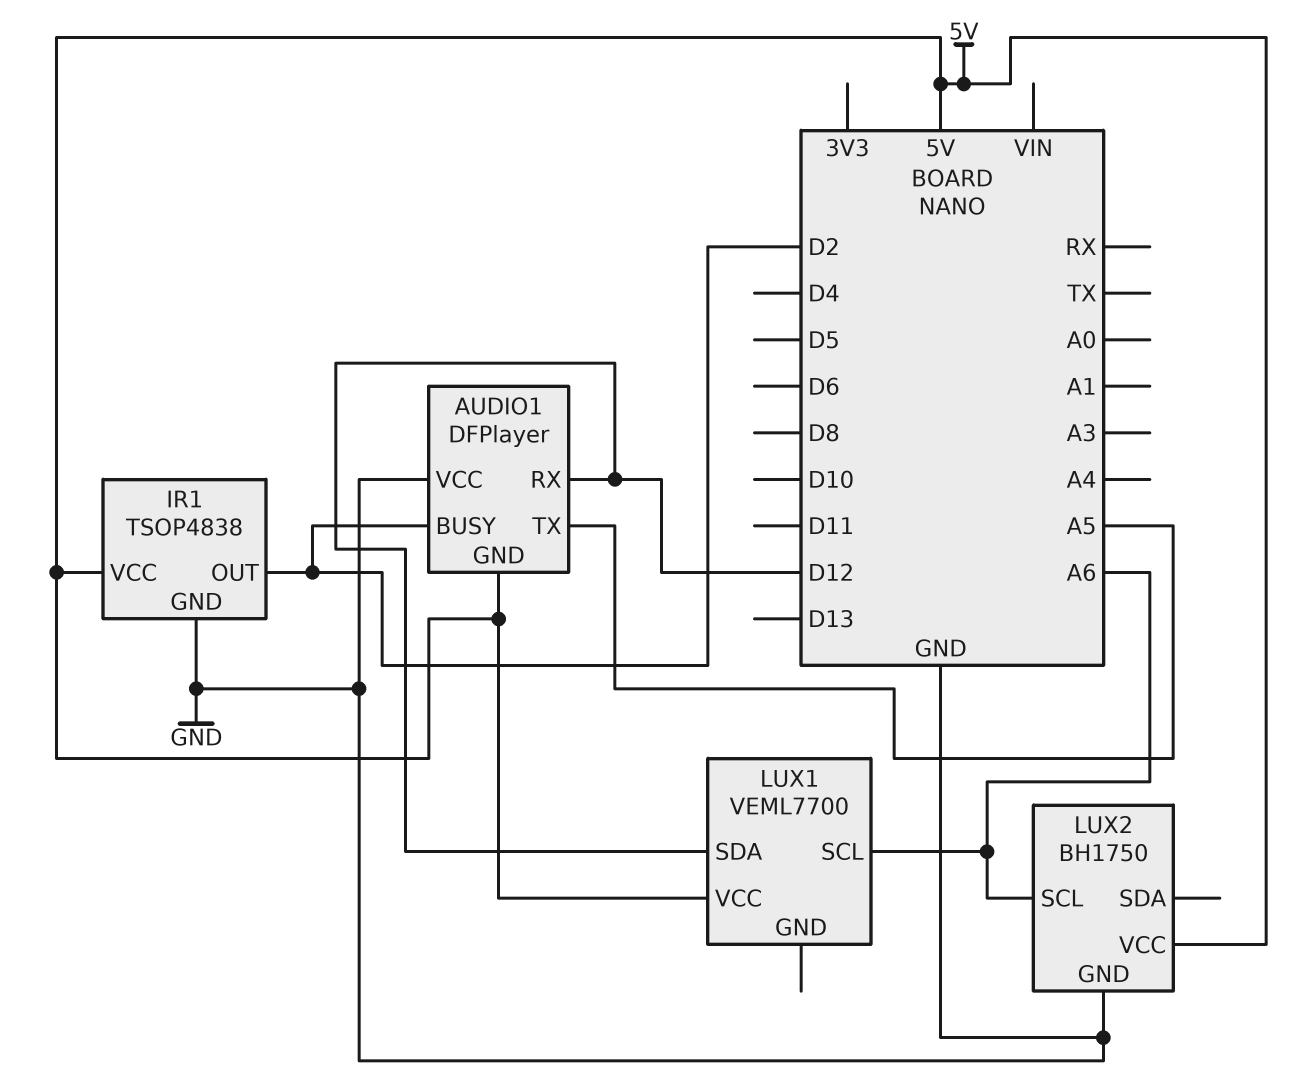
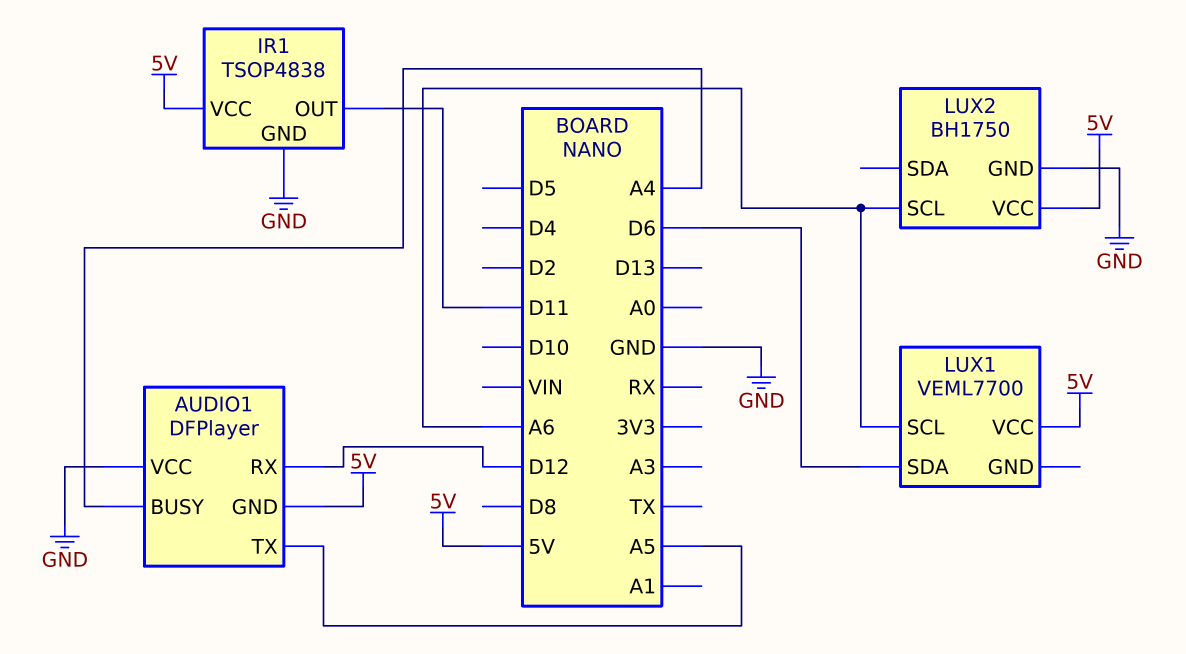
AUDIO1 pin BUSY: D2 -> A4
IR1 pin OUT: D2 -> D11
LUX1 pin SDA: D12 -> D6

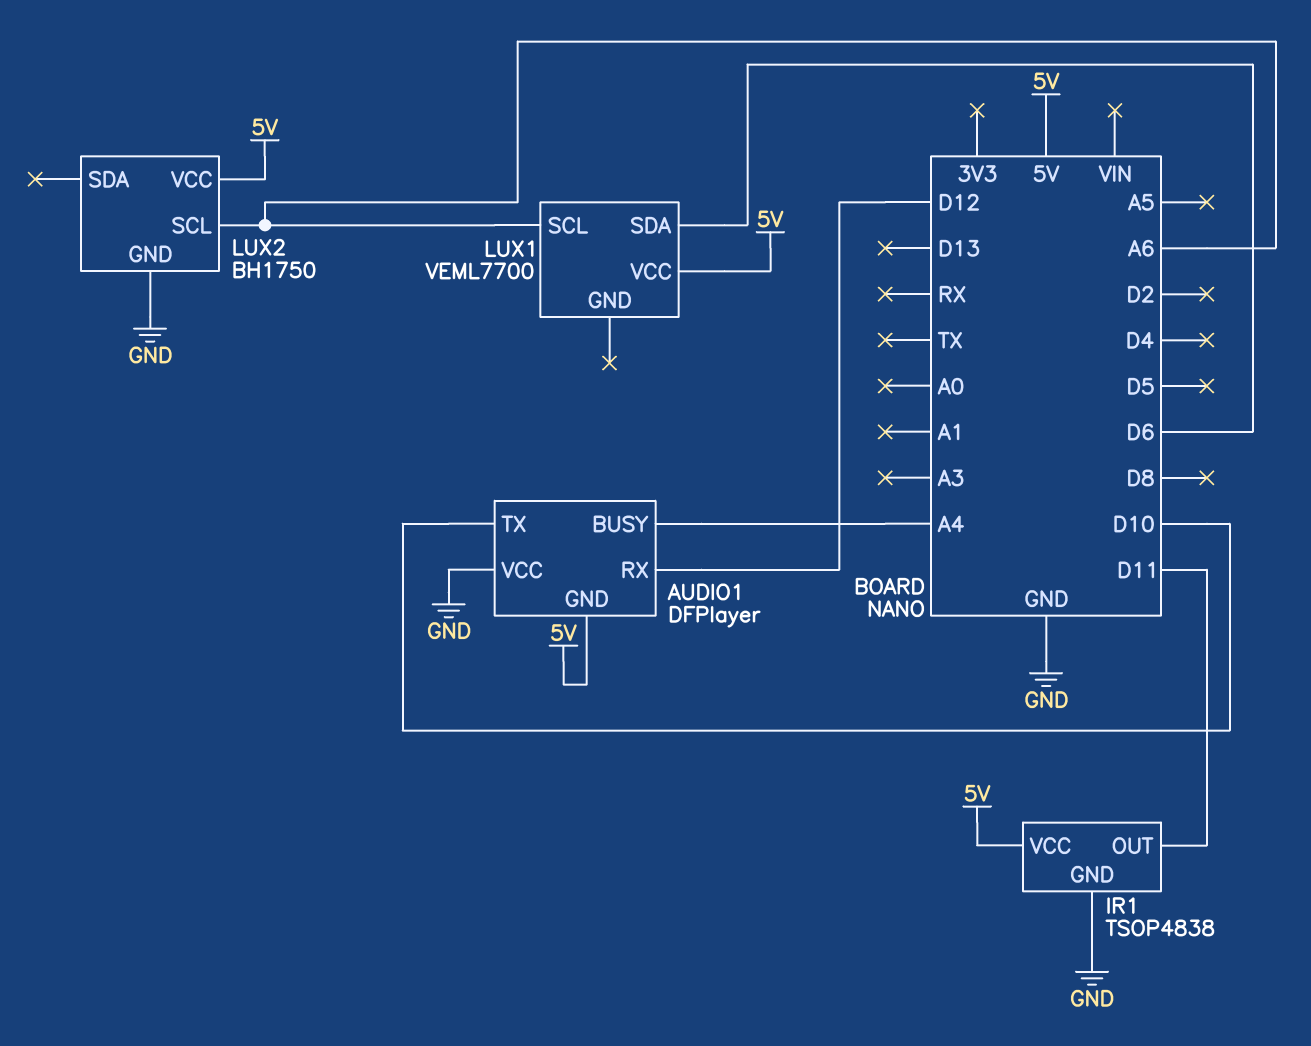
AUDIO1 pin TX: A5 -> D10

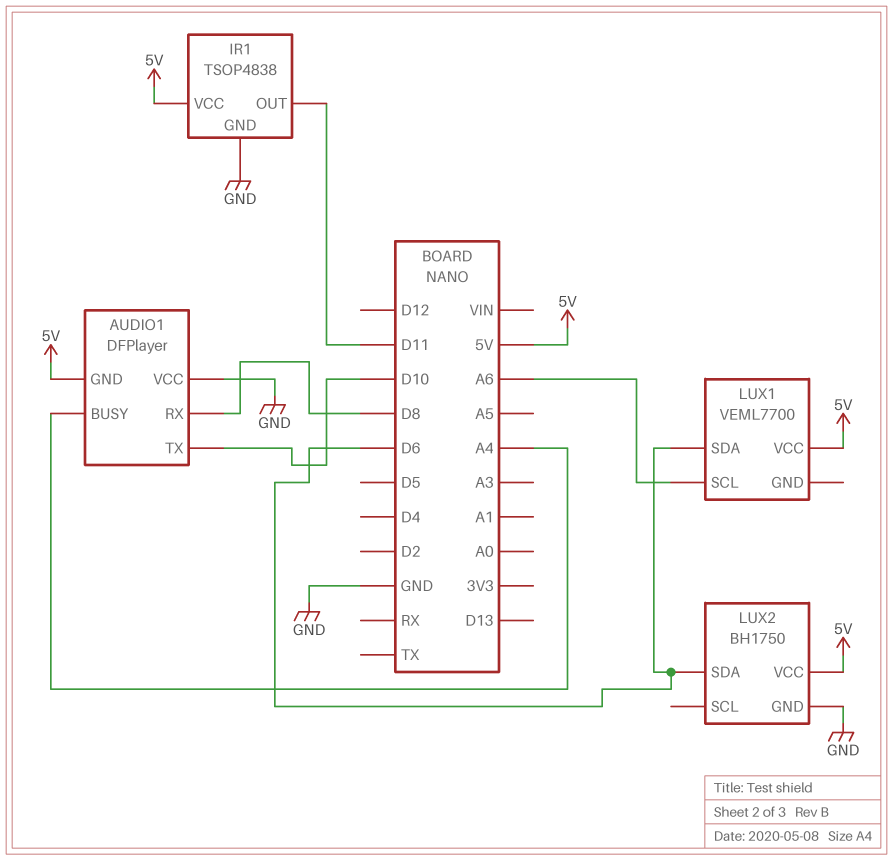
AUDIO1 pin RX: D12 -> D8
LUX2 pin SCL: A6 -> none
LUX2 pin SDA: none -> D6

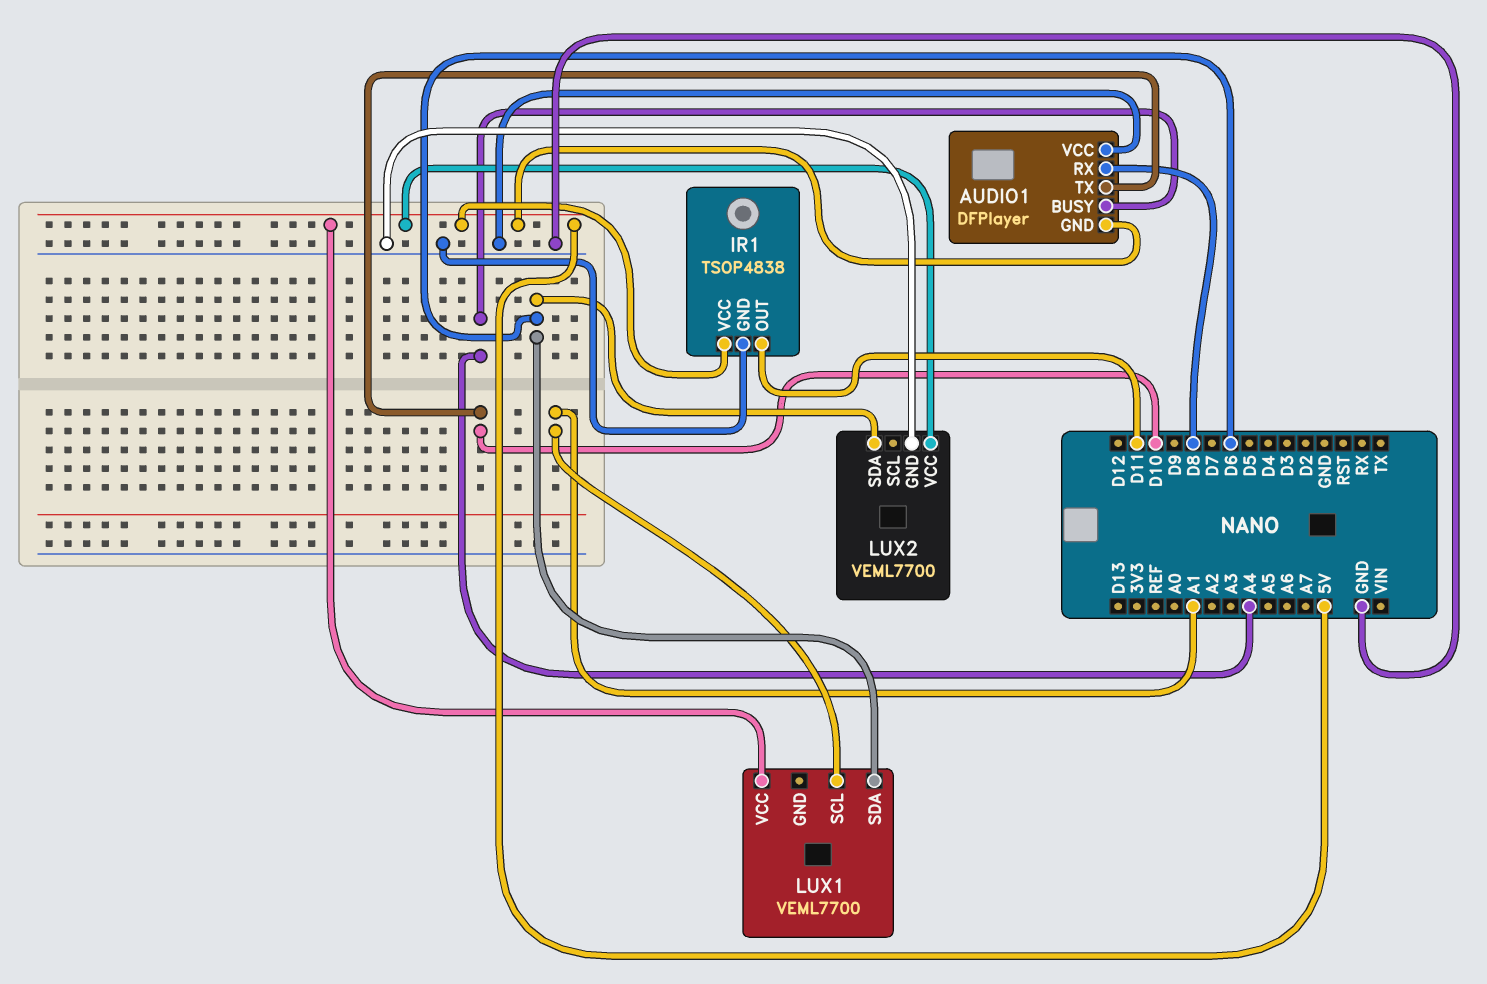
LUX1 pin SCL: A6 -> A1
LUX2: BH1750 -> VEML7700

